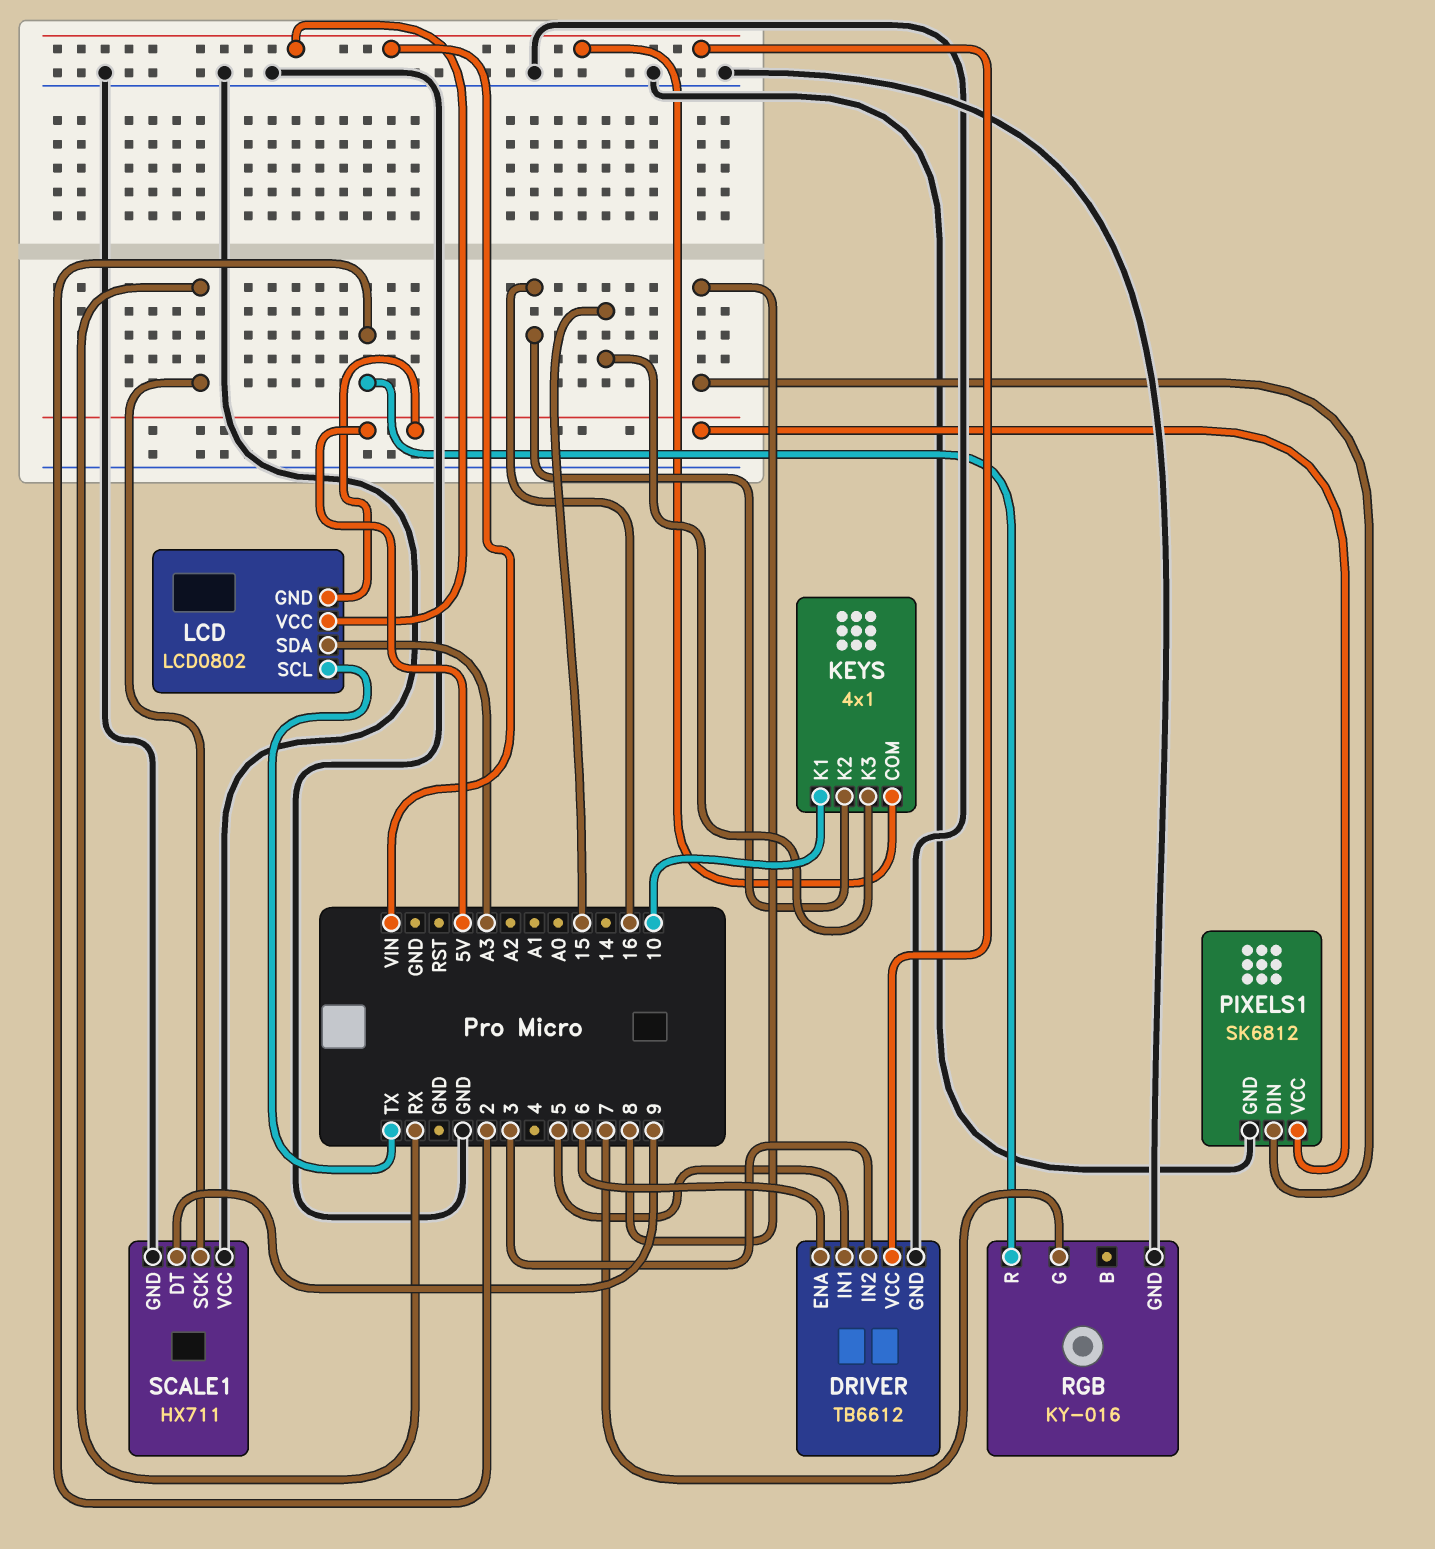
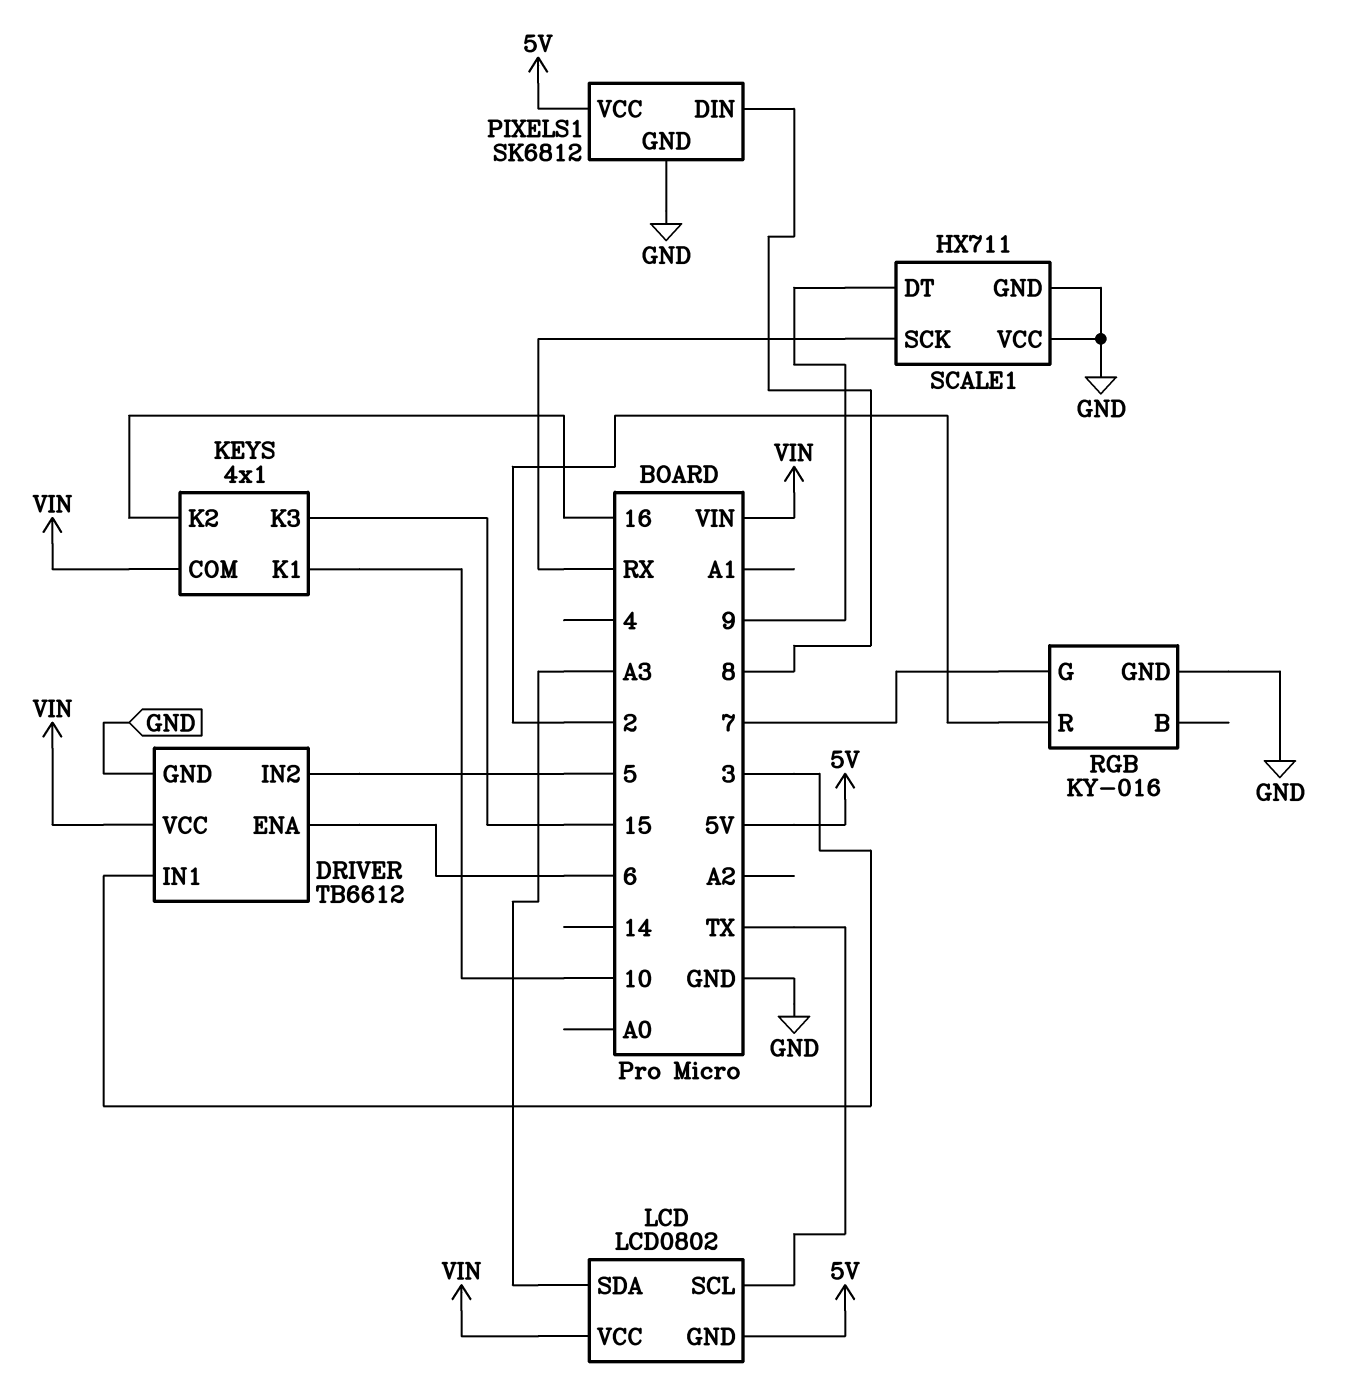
DRIVER pin IN1: 5 -> 3
DRIVER pin IN2: 3 -> 5

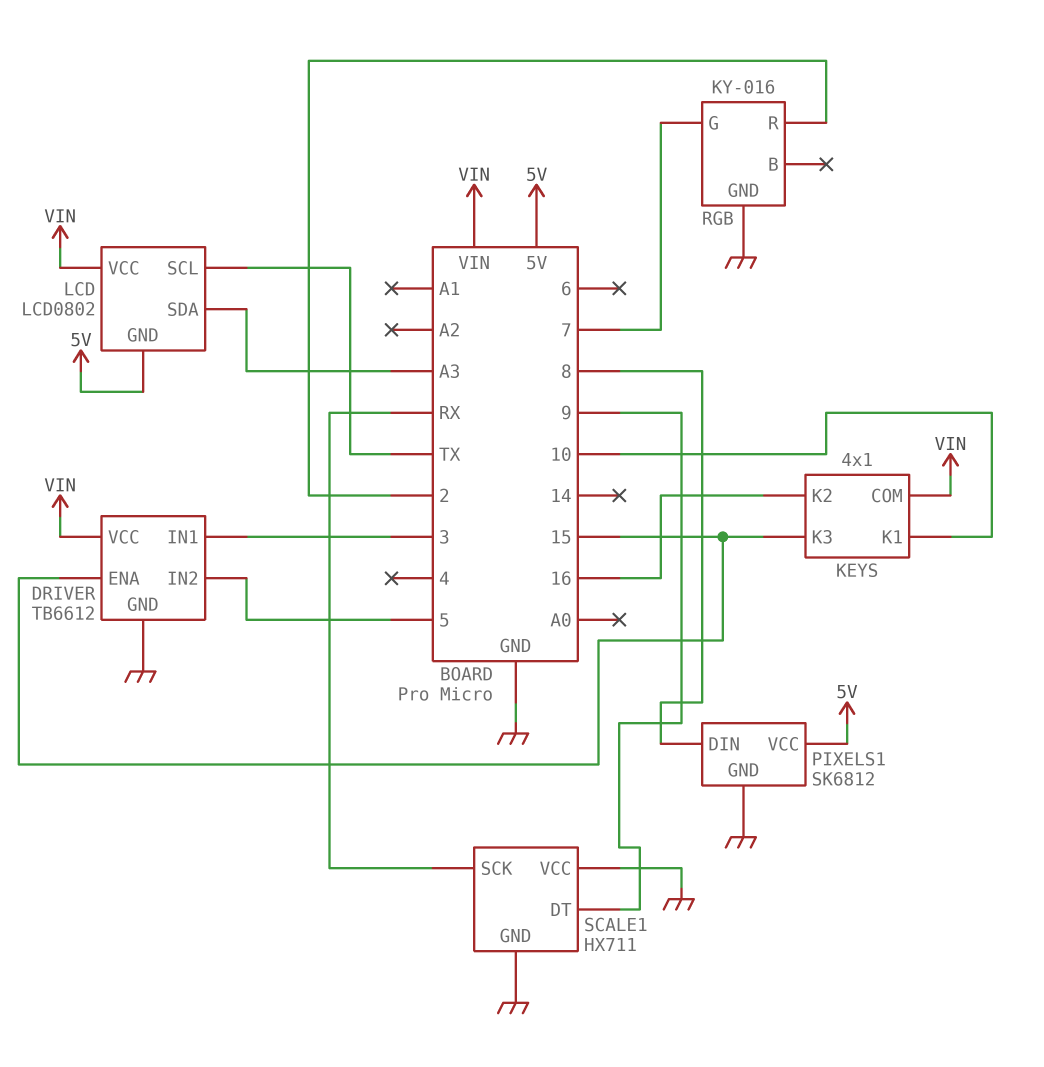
DRIVER pin ENA: 6 -> 15

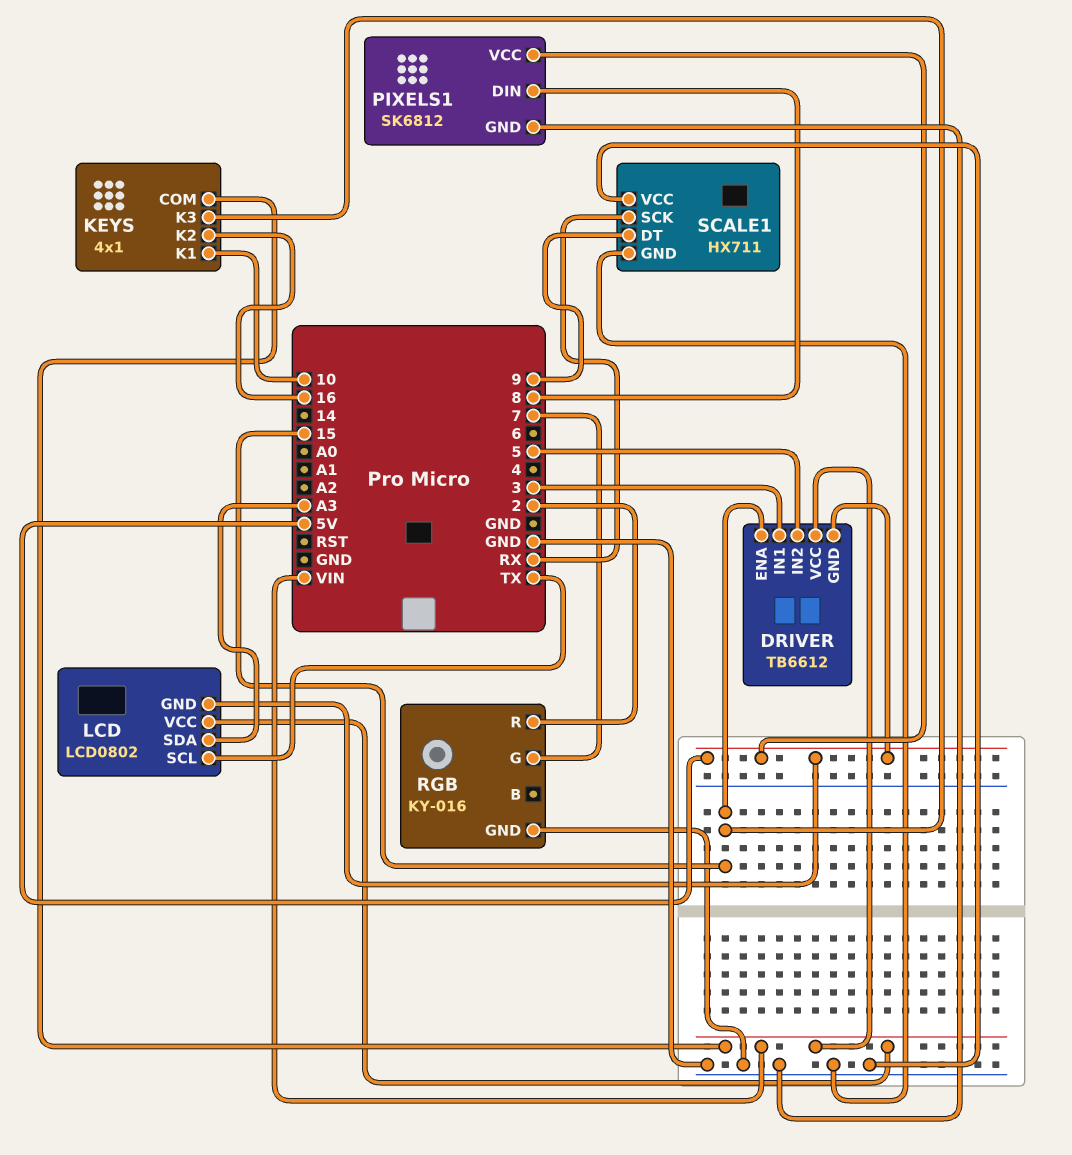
DRIVER pin GND: GND -> 5V

